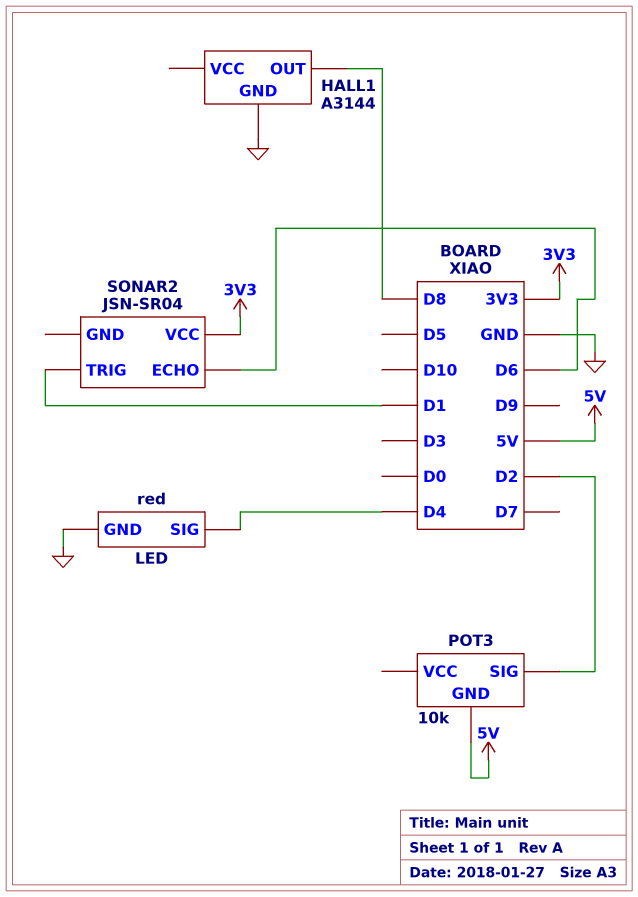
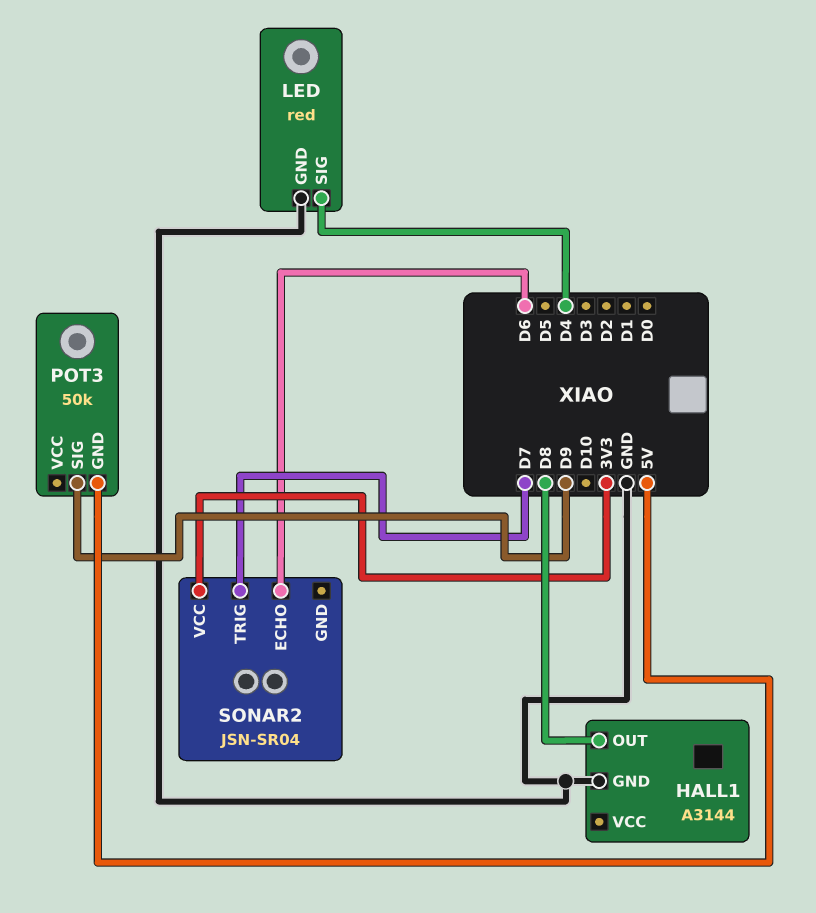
POT3: 10k -> 50k
POT3 pin SIG: D2 -> D9
SONAR2 pin TRIG: D1 -> D7

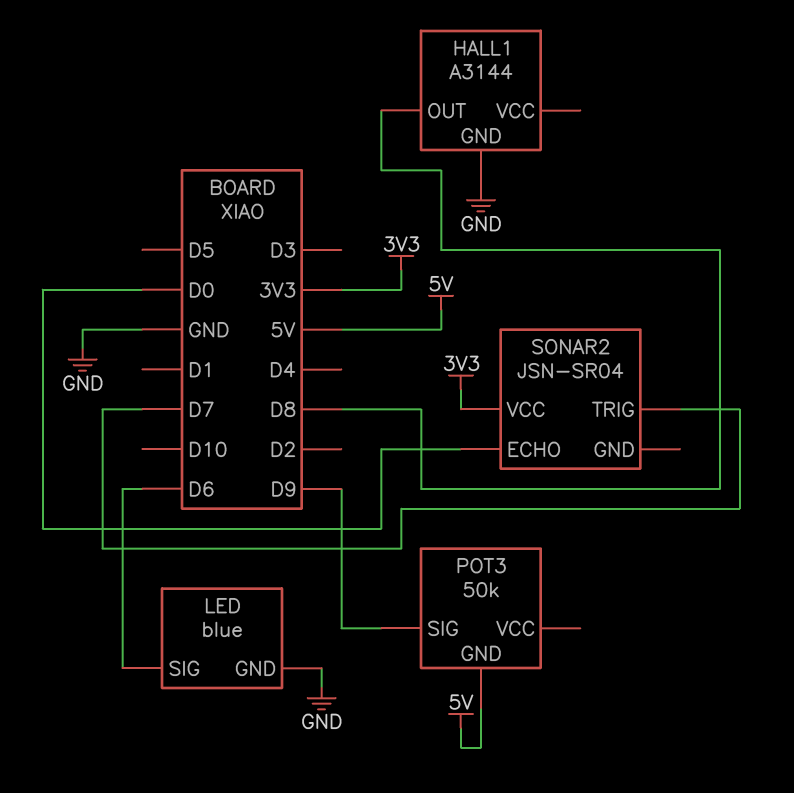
LED: red -> blue
LED pin SIG: D4 -> D6
SONAR2 pin ECHO: D6 -> D0

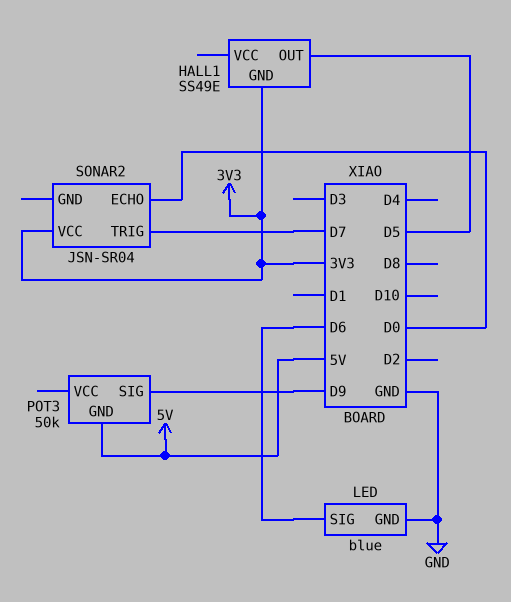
HALL1: A3144 -> SS49E
HALL1 pin GND: GND -> 3V3
HALL1 pin OUT: D8 -> D5

